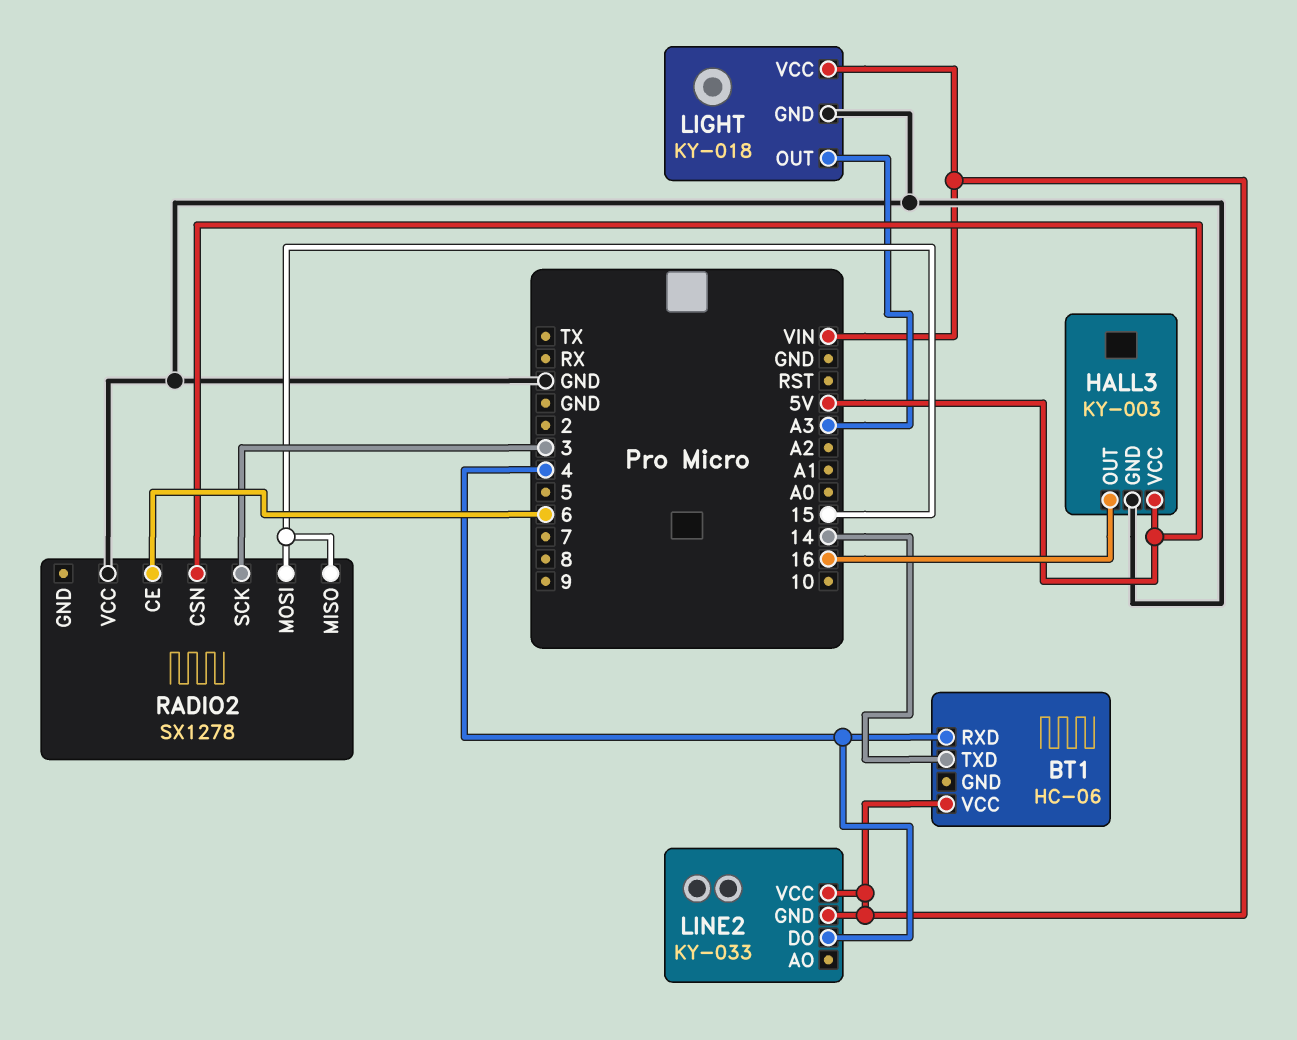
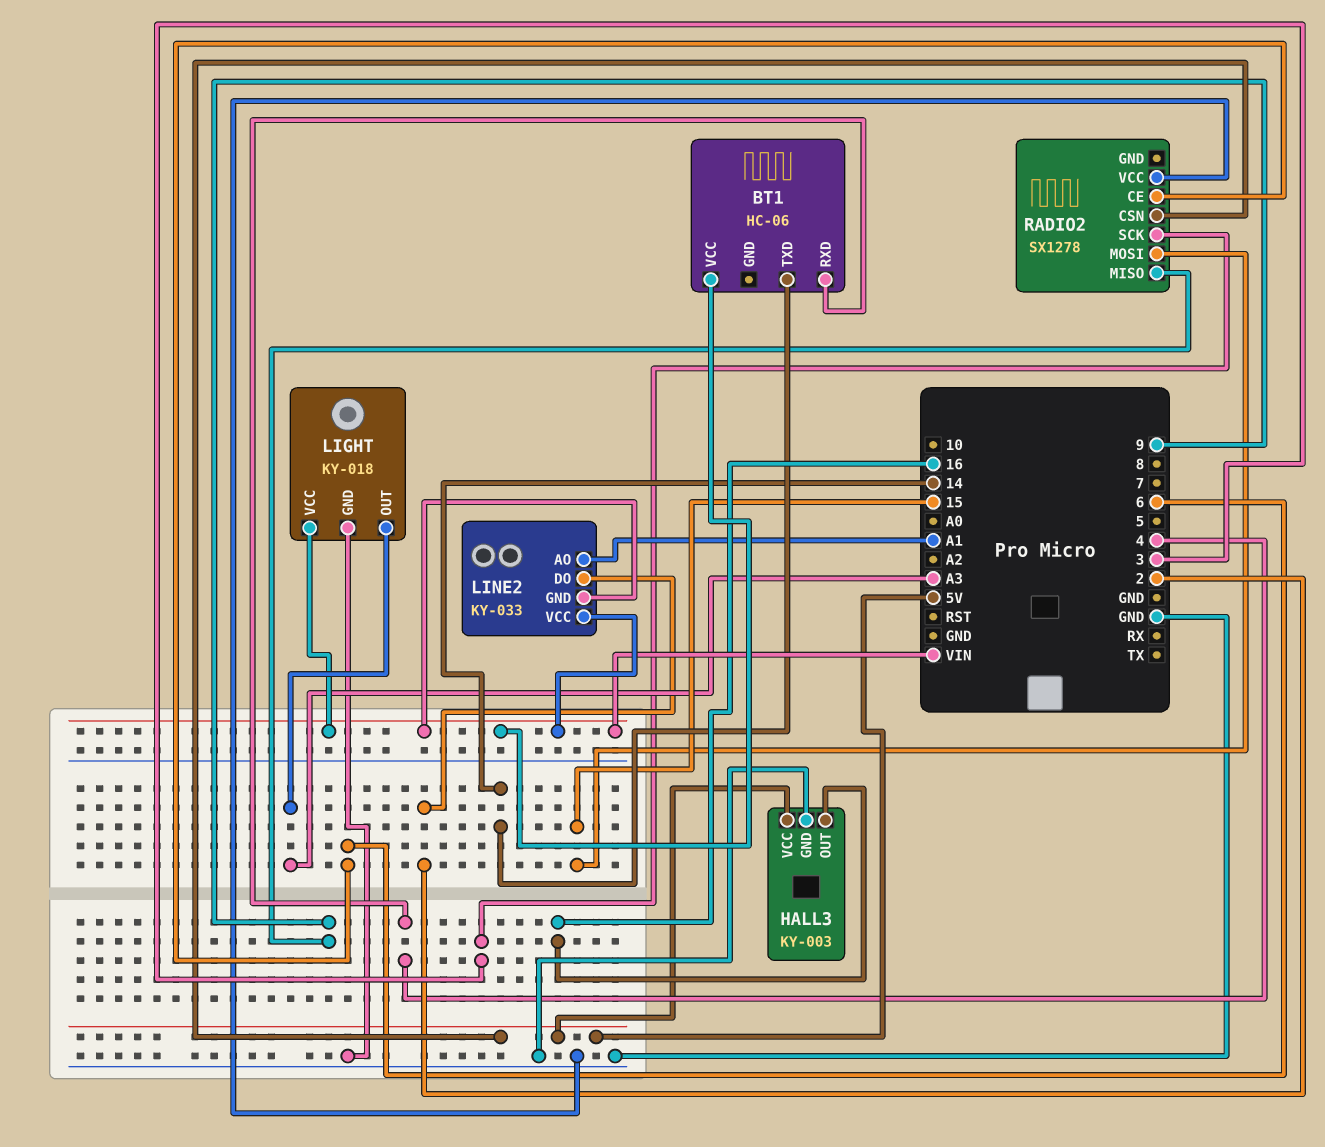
LINE2 pin AO: none -> A1
LINE2 pin DO: 4 -> 2
RADIO2 pin MISO: 15 -> 9

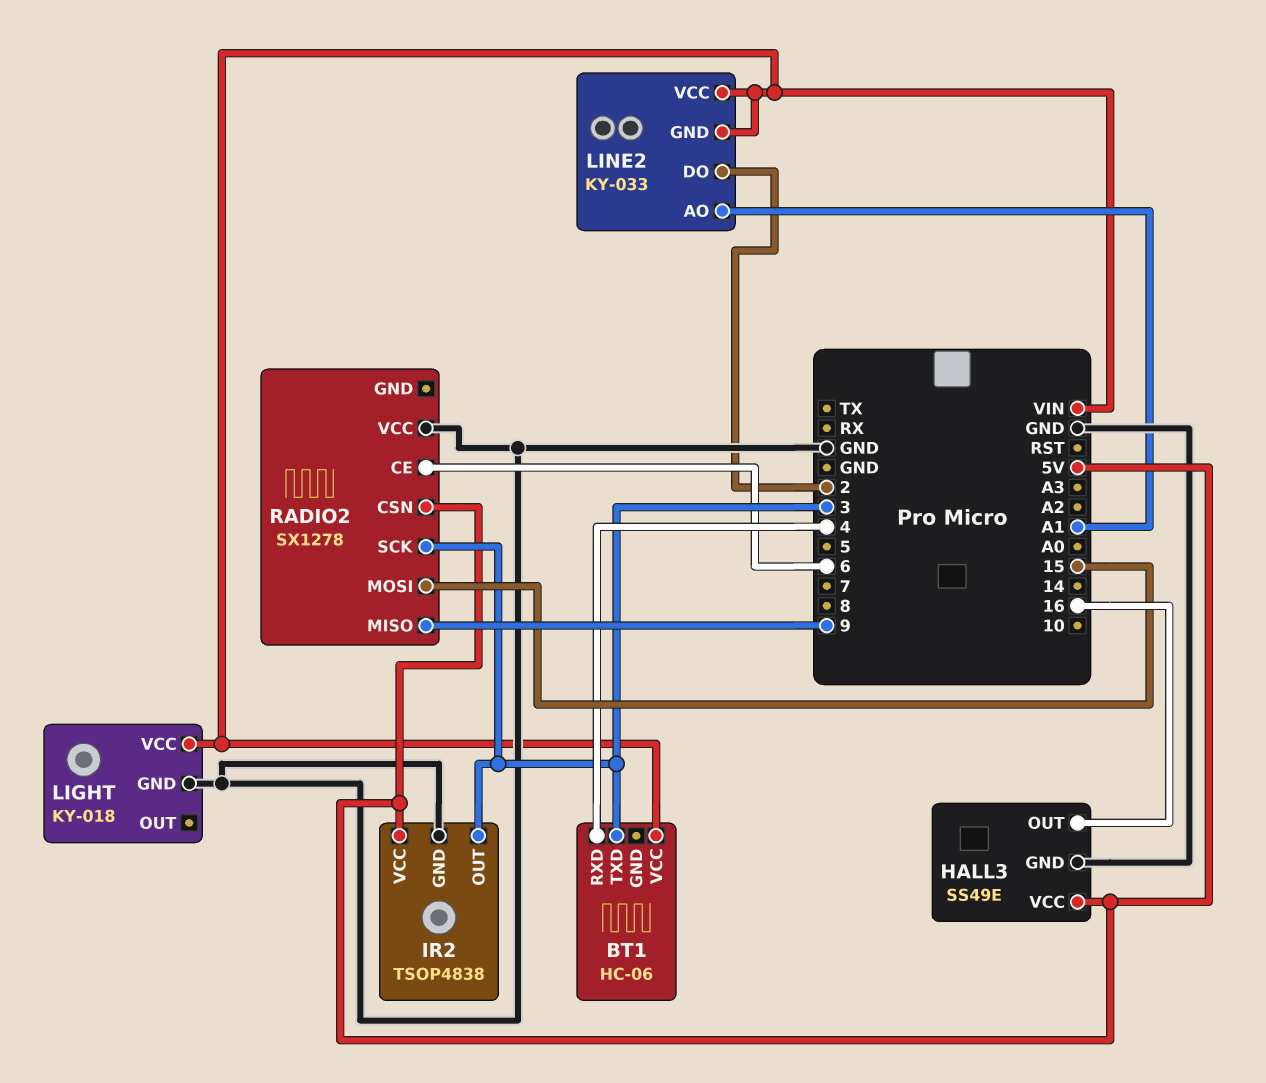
BT1 pin TXD: 14 -> 3
HALL3: KY-003 -> SS49E
IR2: none -> TSOP4838
IR2 pin GND: none -> GND
IR2 pin OUT: none -> 3
IR2 pin VCC: none -> 5V
LIGHT pin OUT: A3 -> none

